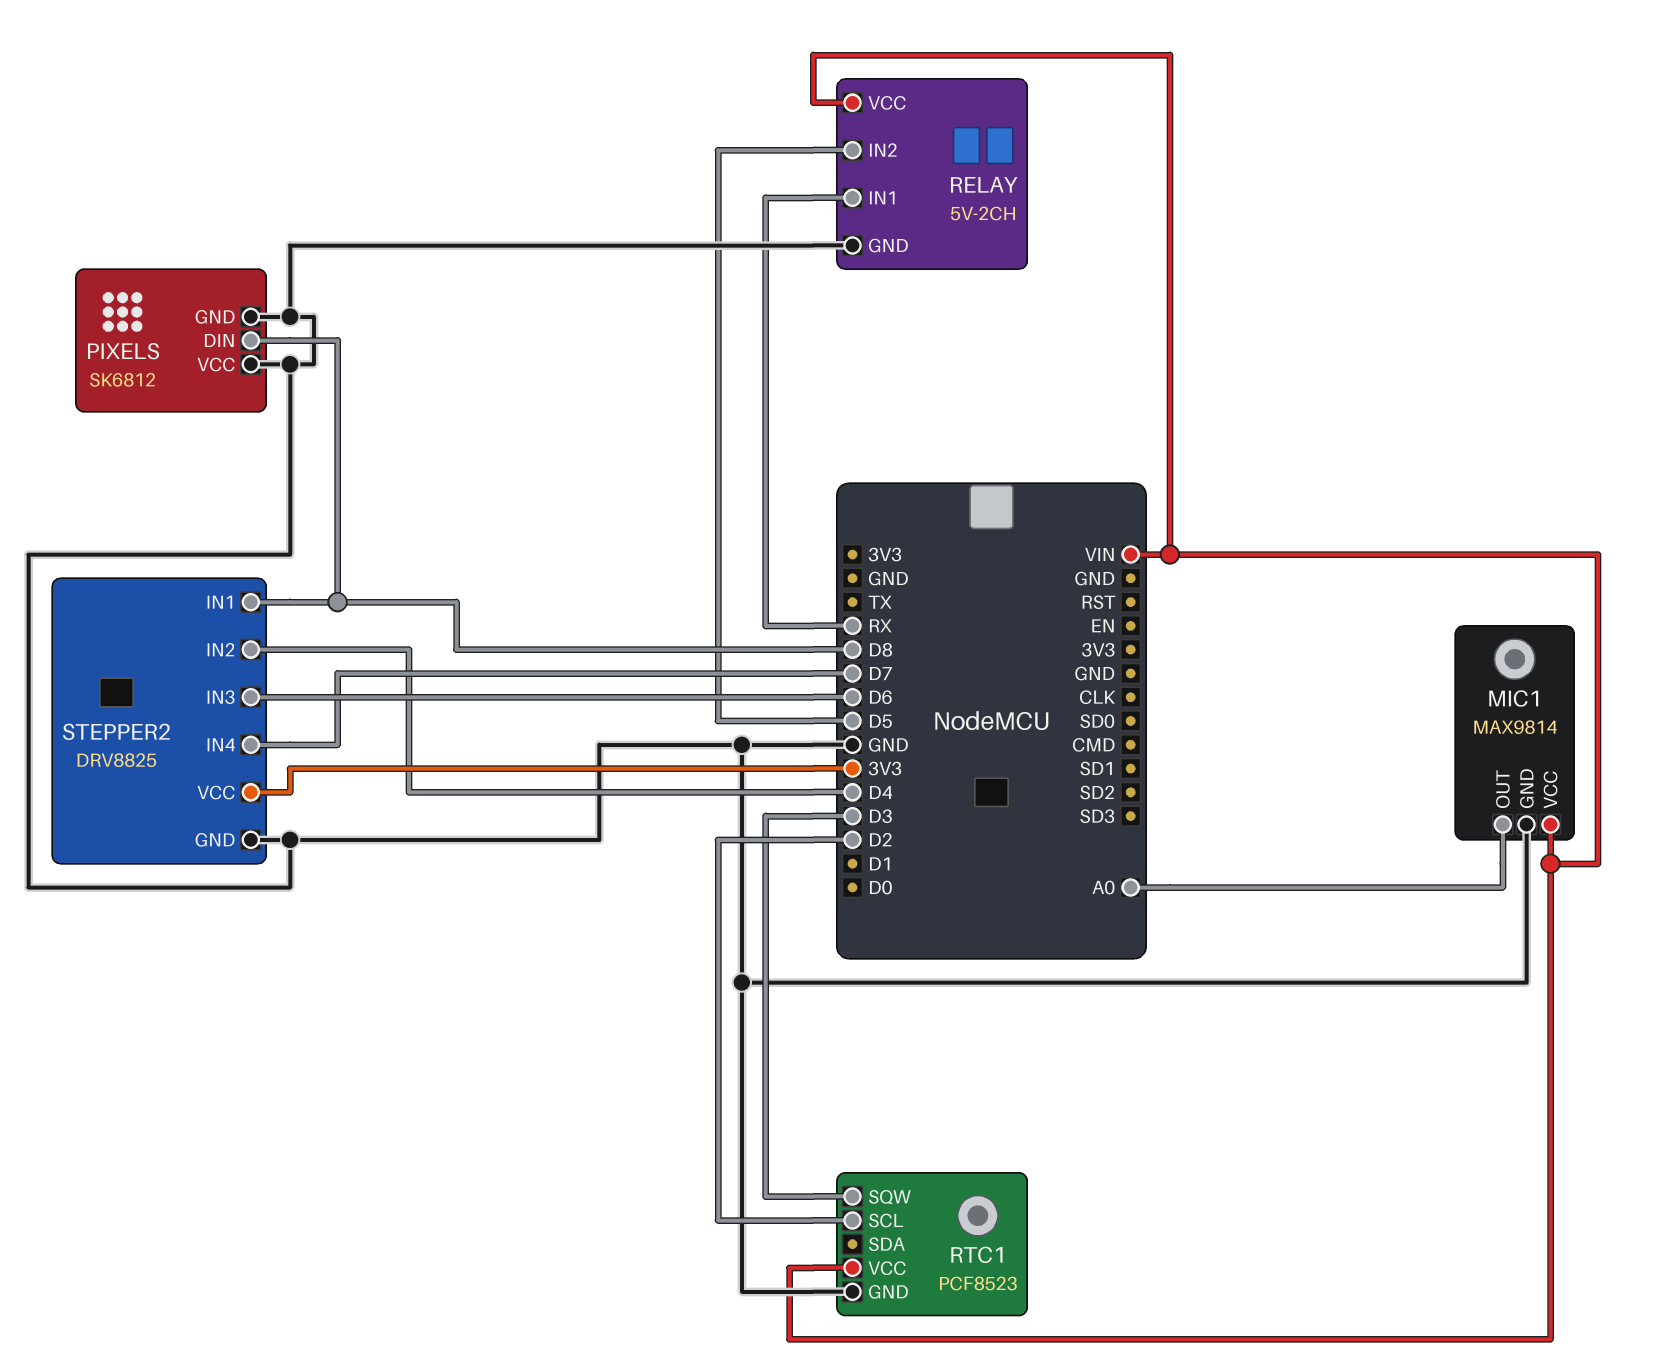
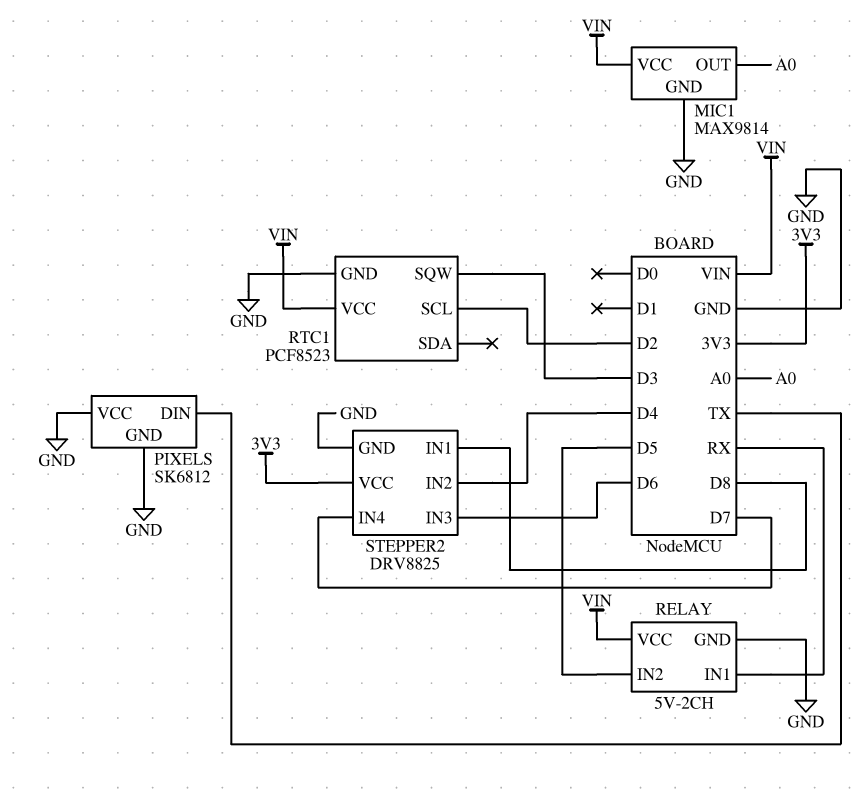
PIXELS pin DIN: D8 -> TX

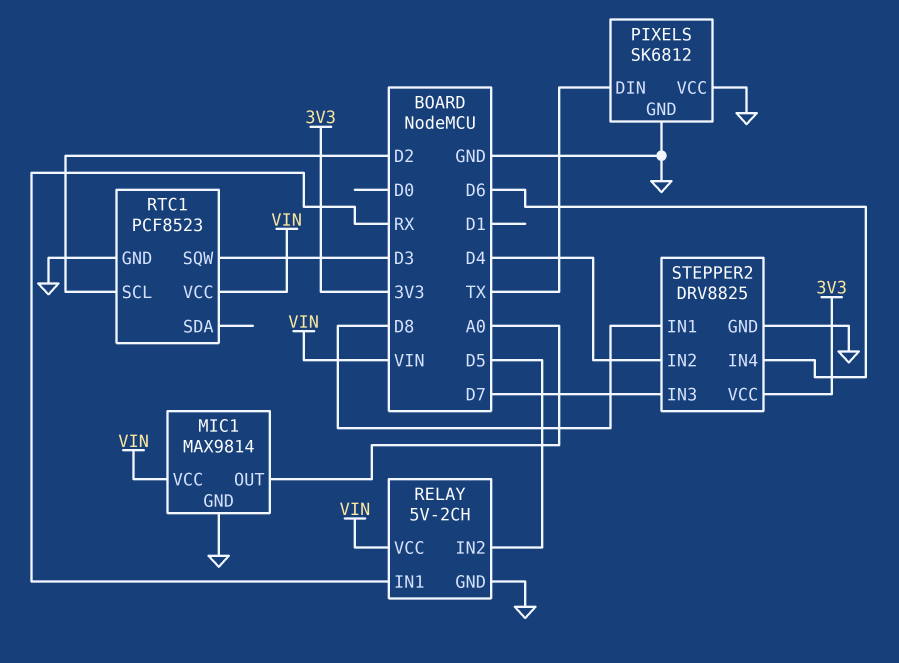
STEPPER2 pin IN3: D6 -> D7
STEPPER2 pin IN4: D7 -> D6

